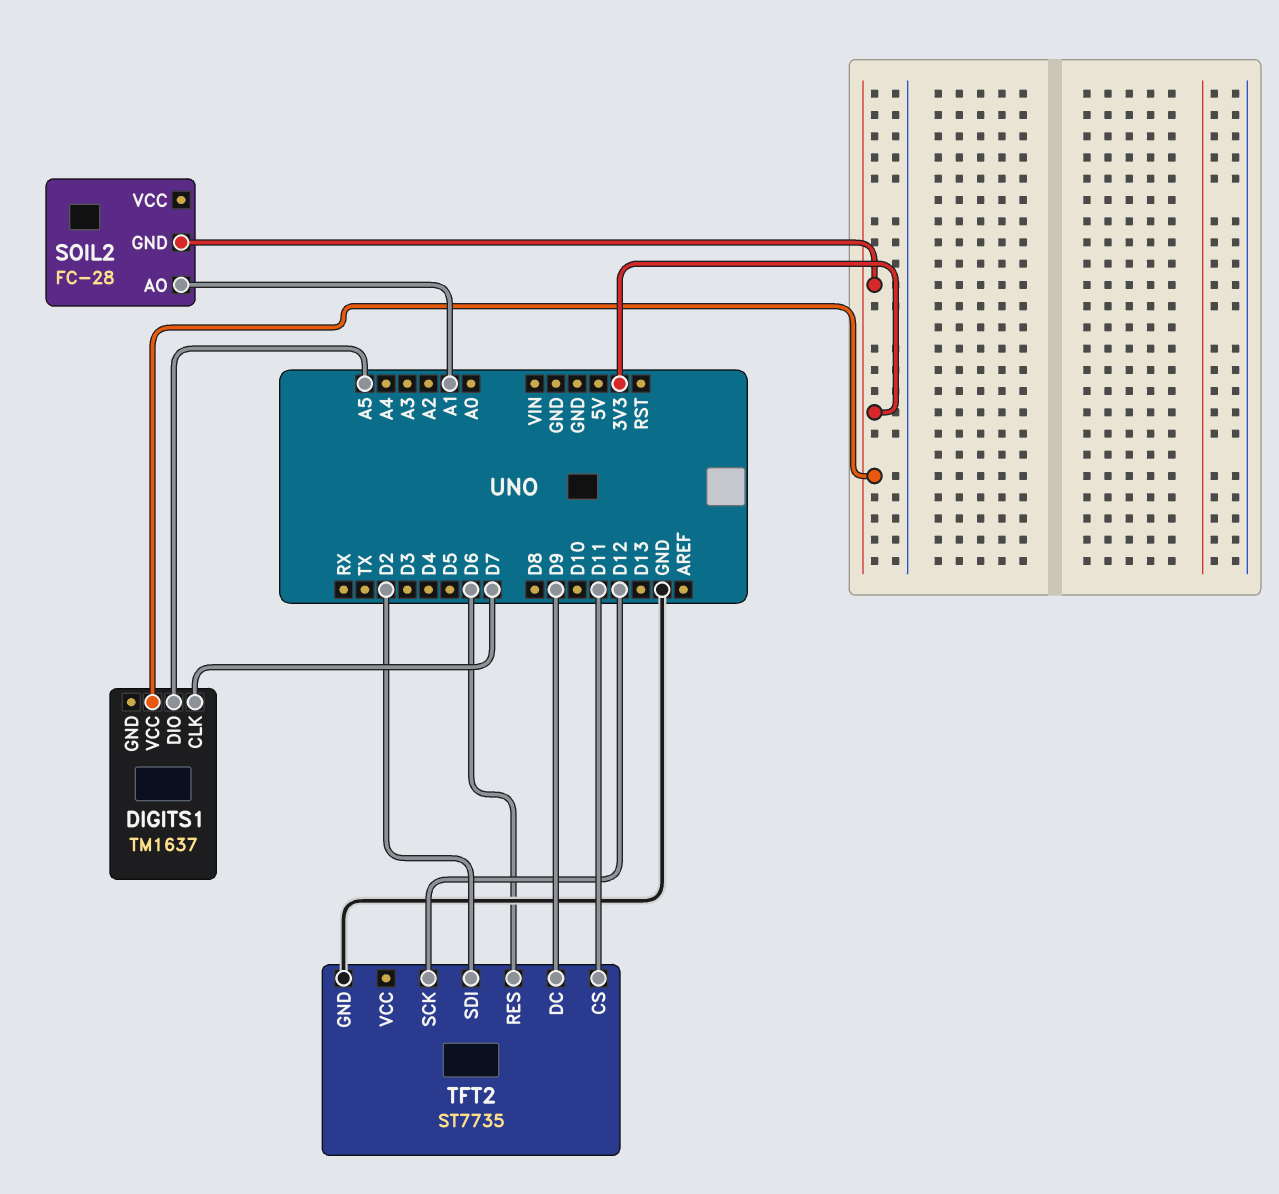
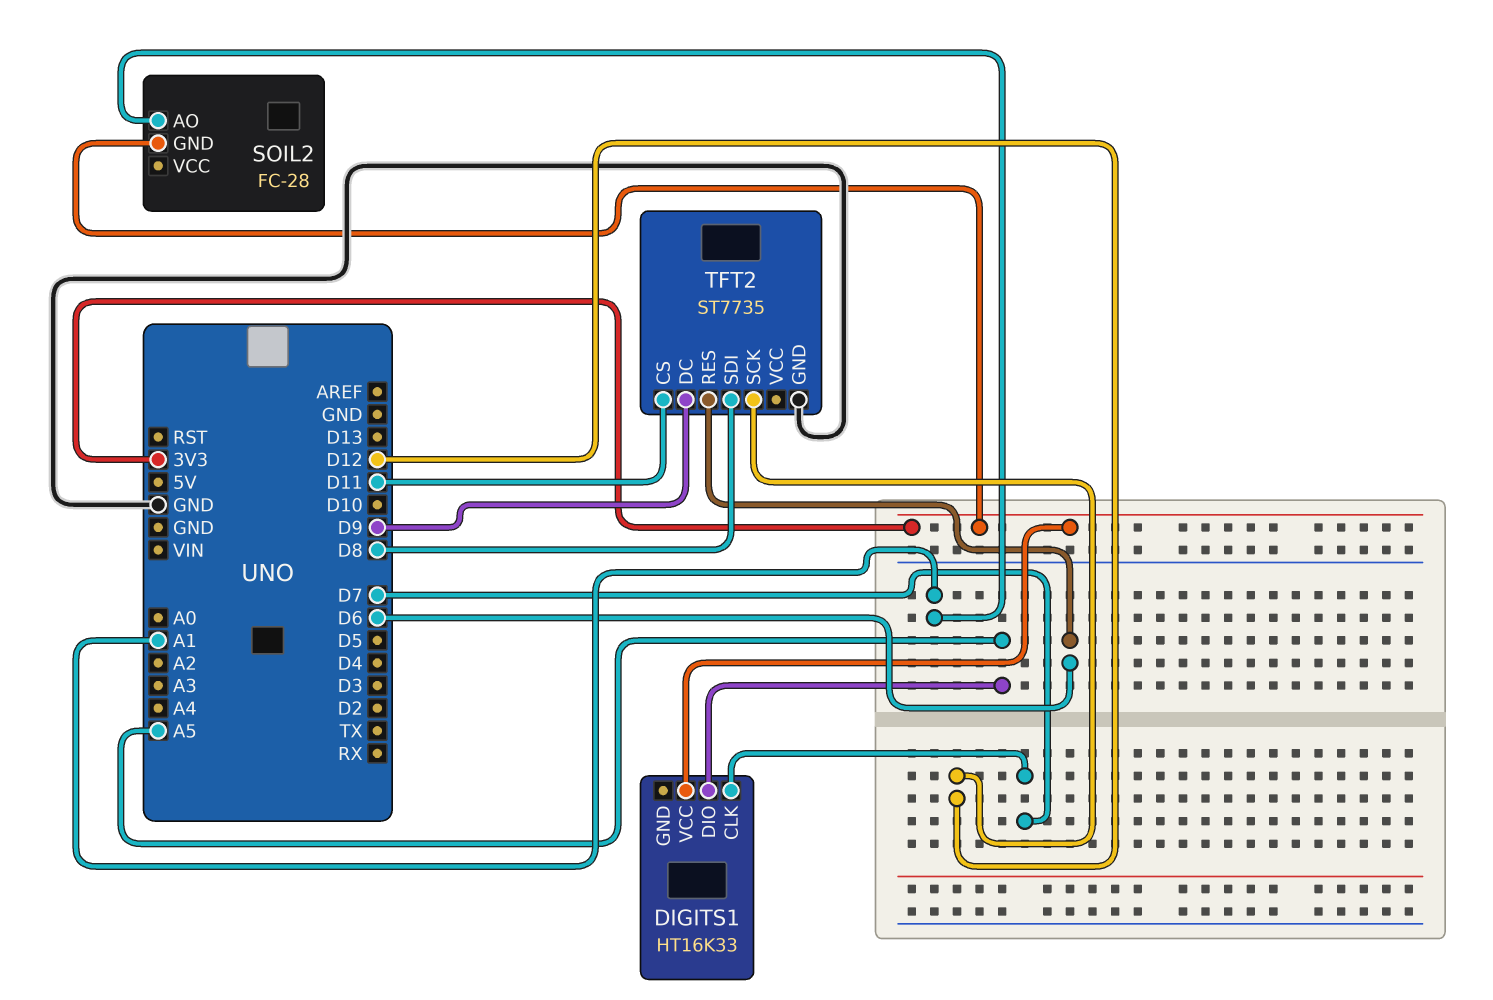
DIGITS1: TM1637 -> HT16K33
TFT2 pin SDI: D2 -> D8

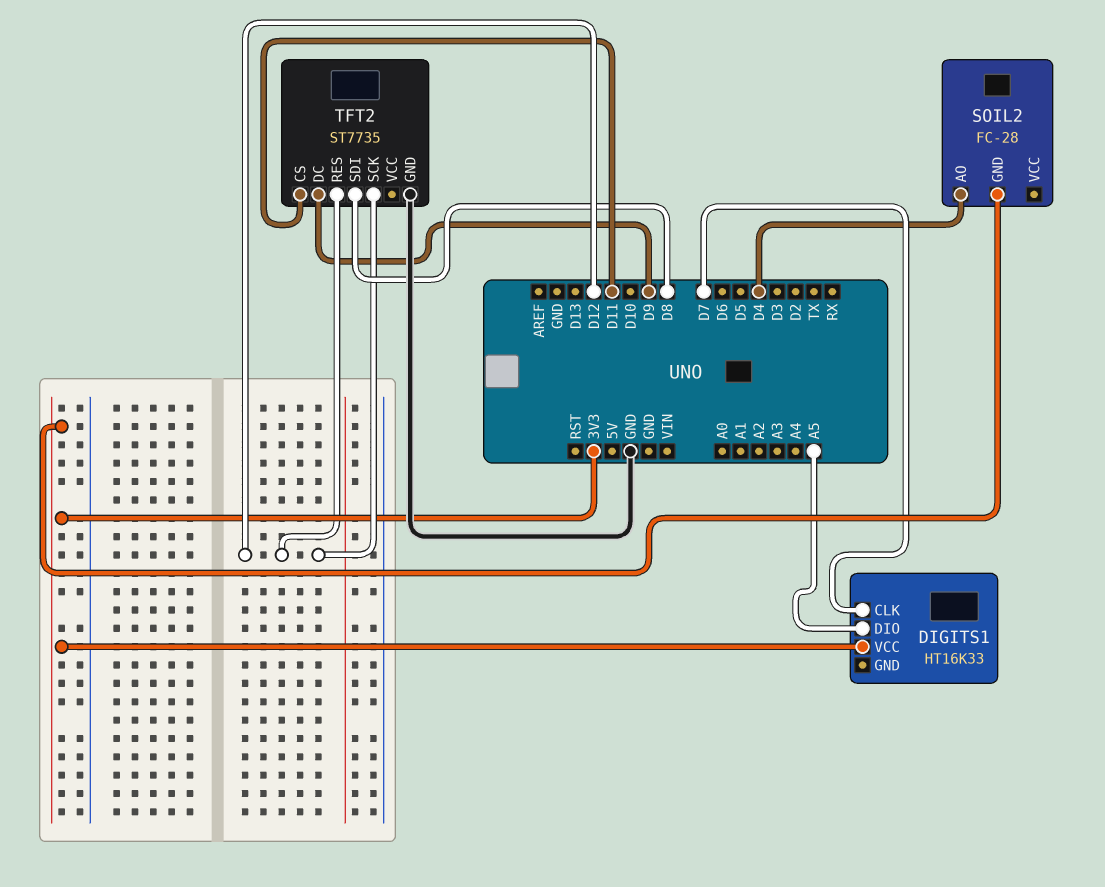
SOIL2 pin AO: A1 -> D4
TFT2 pin RES: D6 -> D12

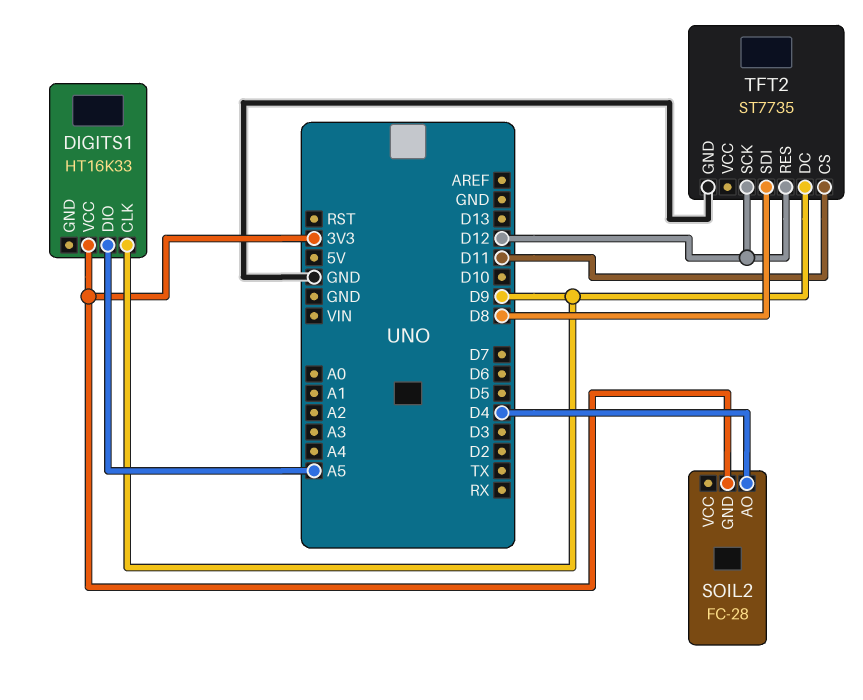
DIGITS1 pin CLK: D7 -> D9

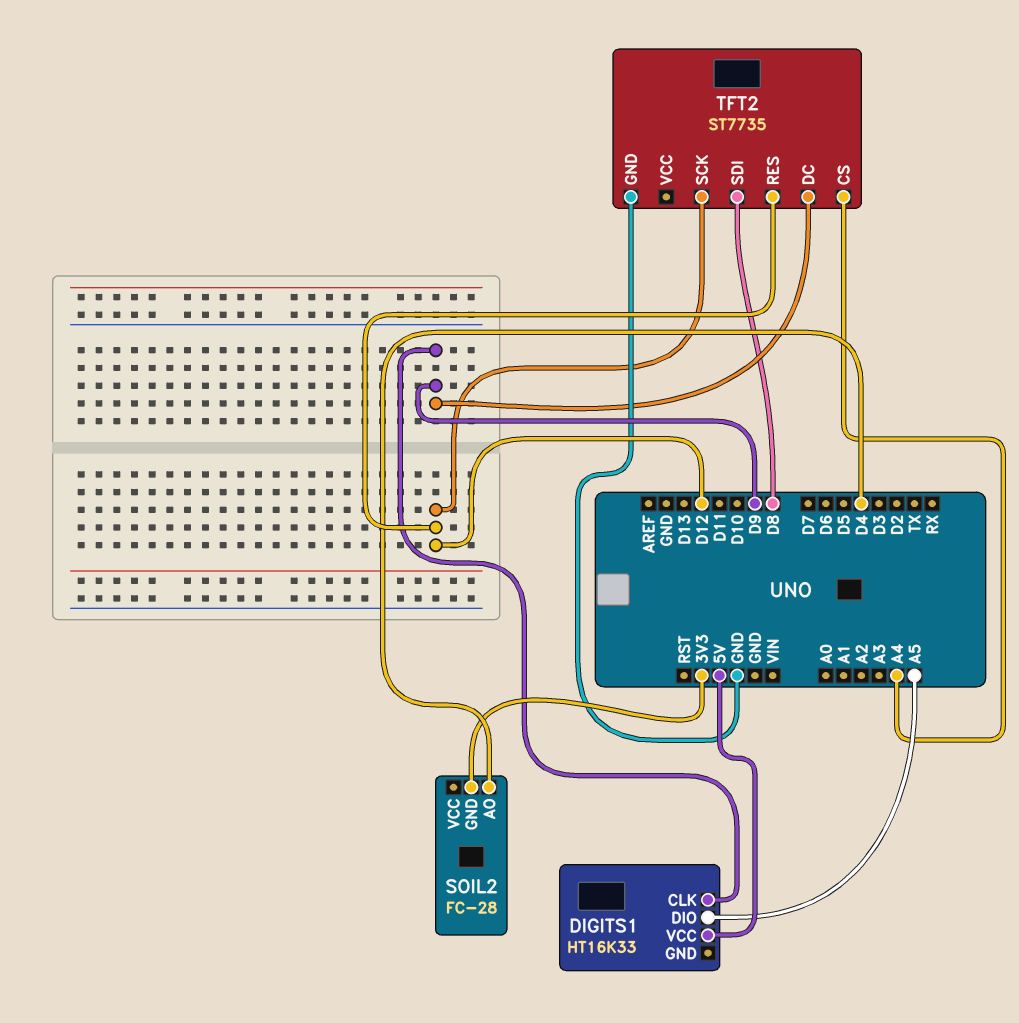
DIGITS1 pin VCC: 3V3 -> 5V
TFT2 pin CS: D11 -> A4

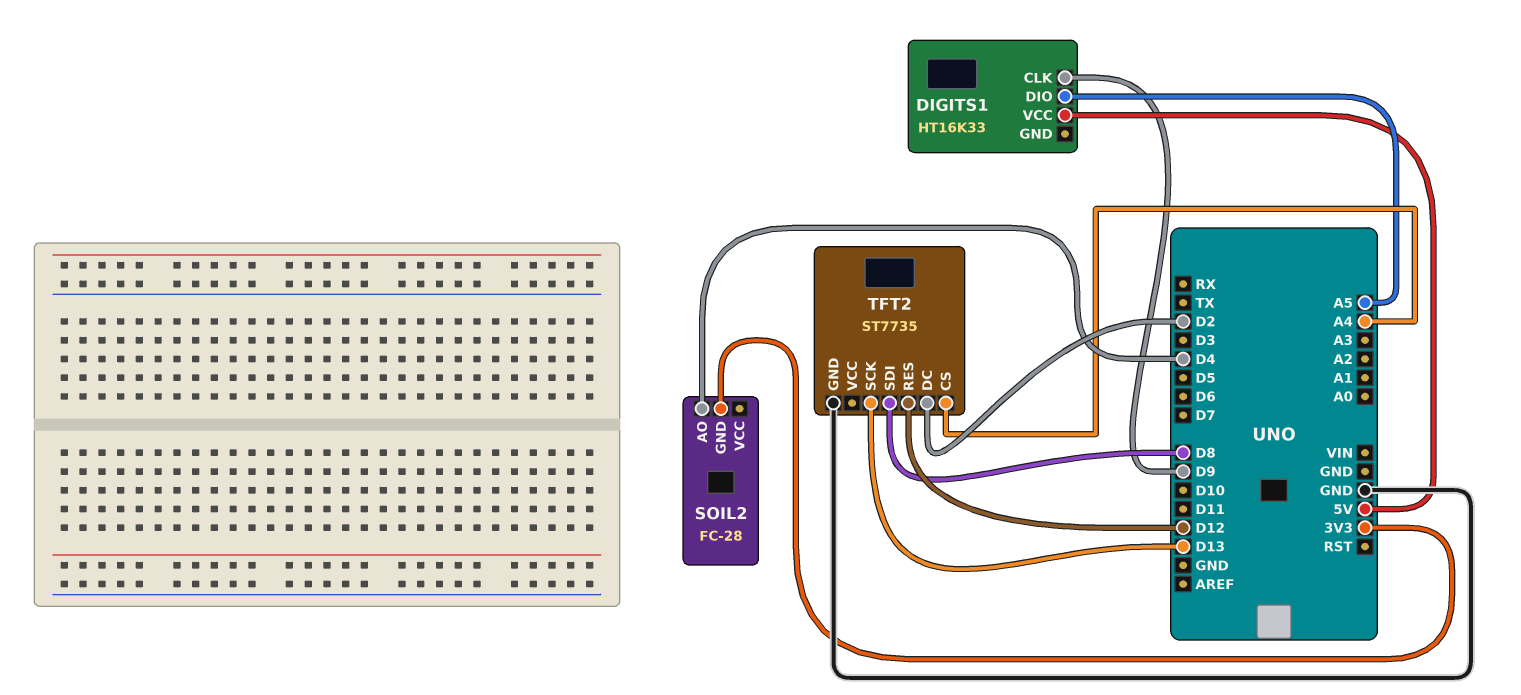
TFT2 pin DC: D9 -> D2
TFT2 pin SCK: D12 -> D13

